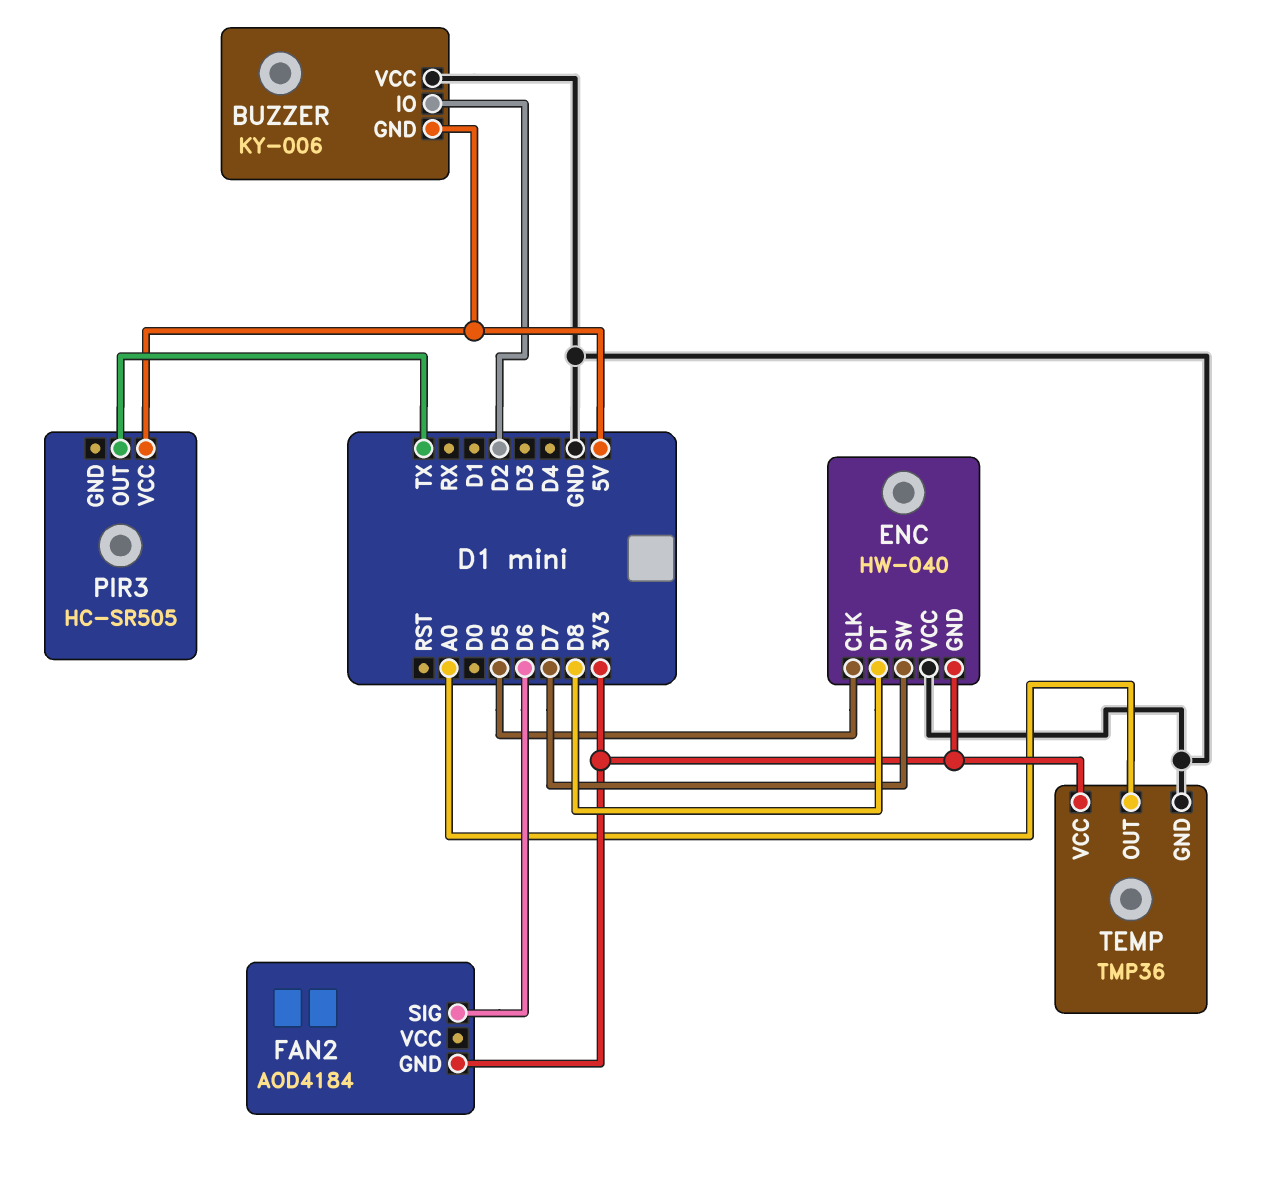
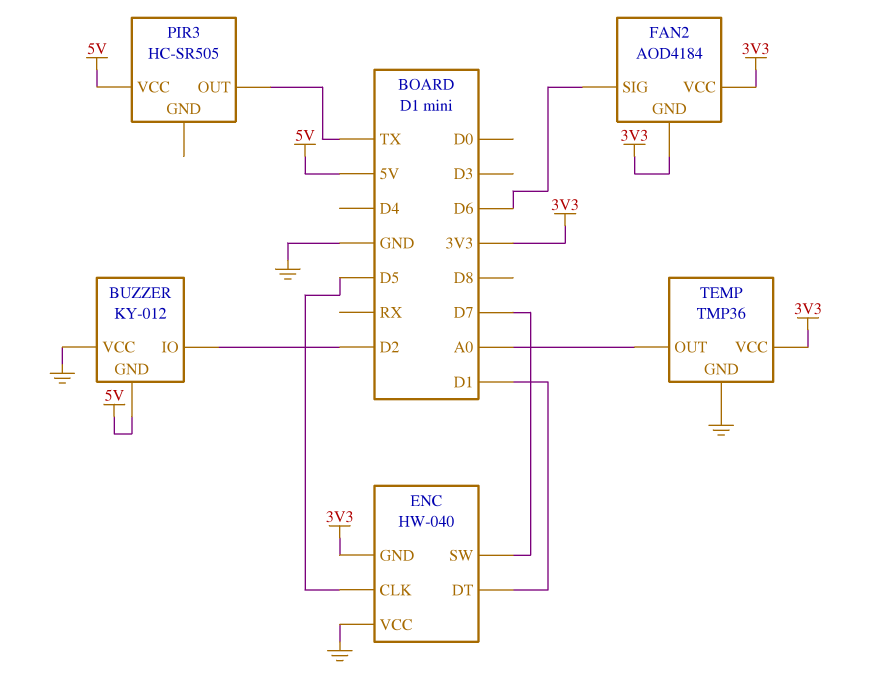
BUZZER: KY-006 -> KY-012
ENC pin DT: D8 -> D1
FAN2 pin VCC: none -> 3V3

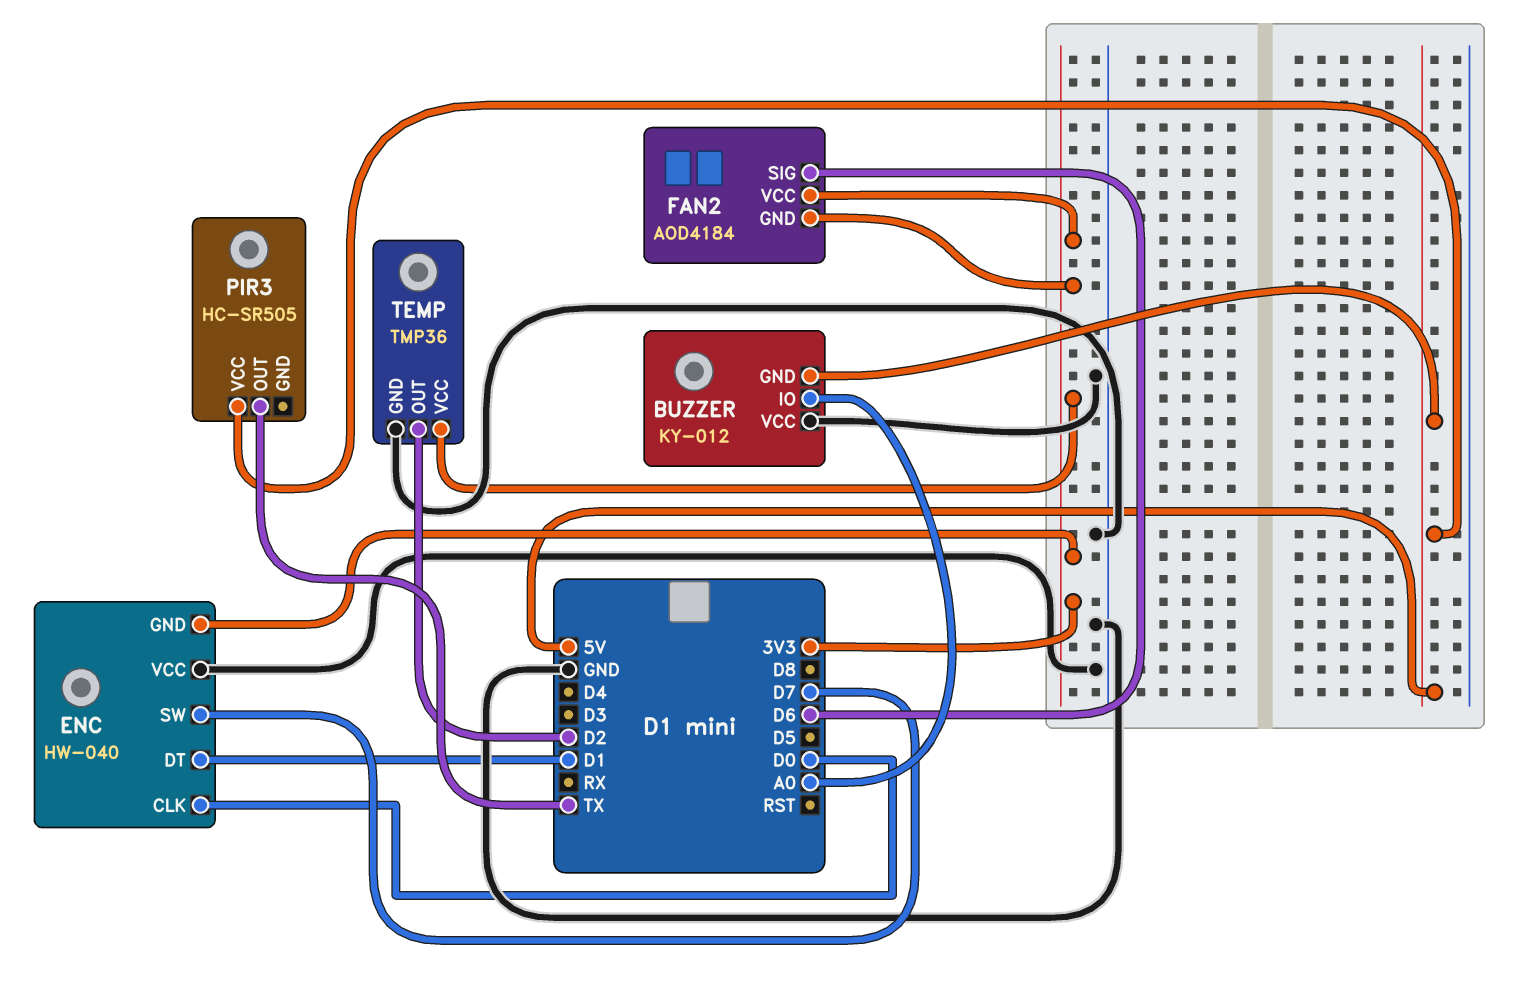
BUZZER pin IO: D2 -> A0
ENC pin CLK: D5 -> D0
TEMP pin OUT: A0 -> D2

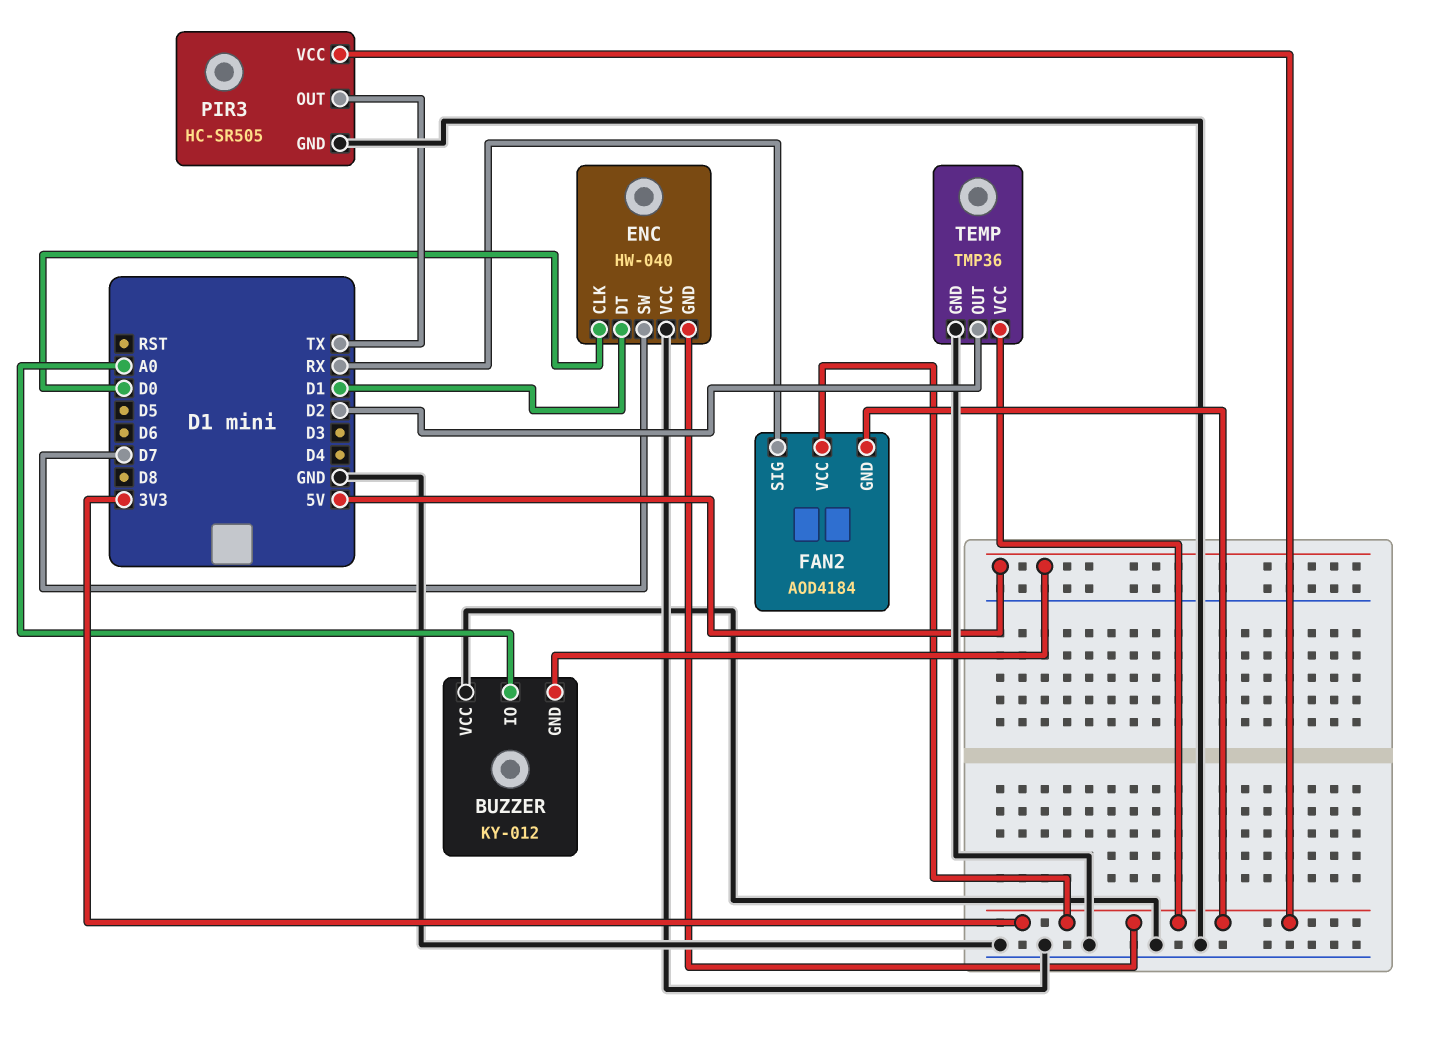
FAN2 pin SIG: D6 -> RX
PIR3 pin GND: none -> GND
PIR3 pin VCC: 5V -> 3V3

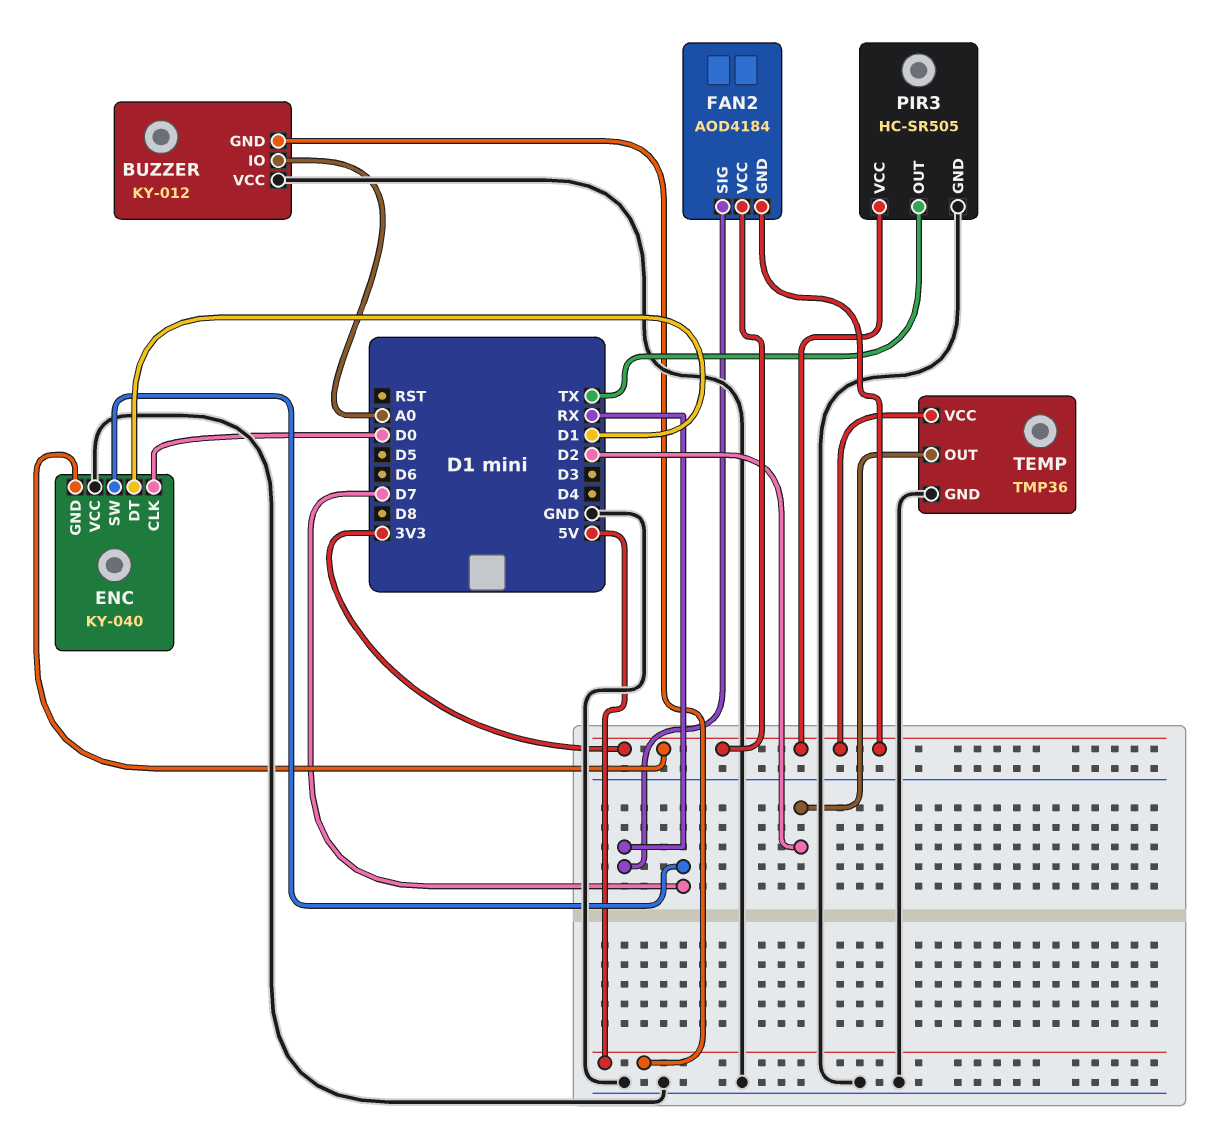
ENC: HW-040 -> KY-040

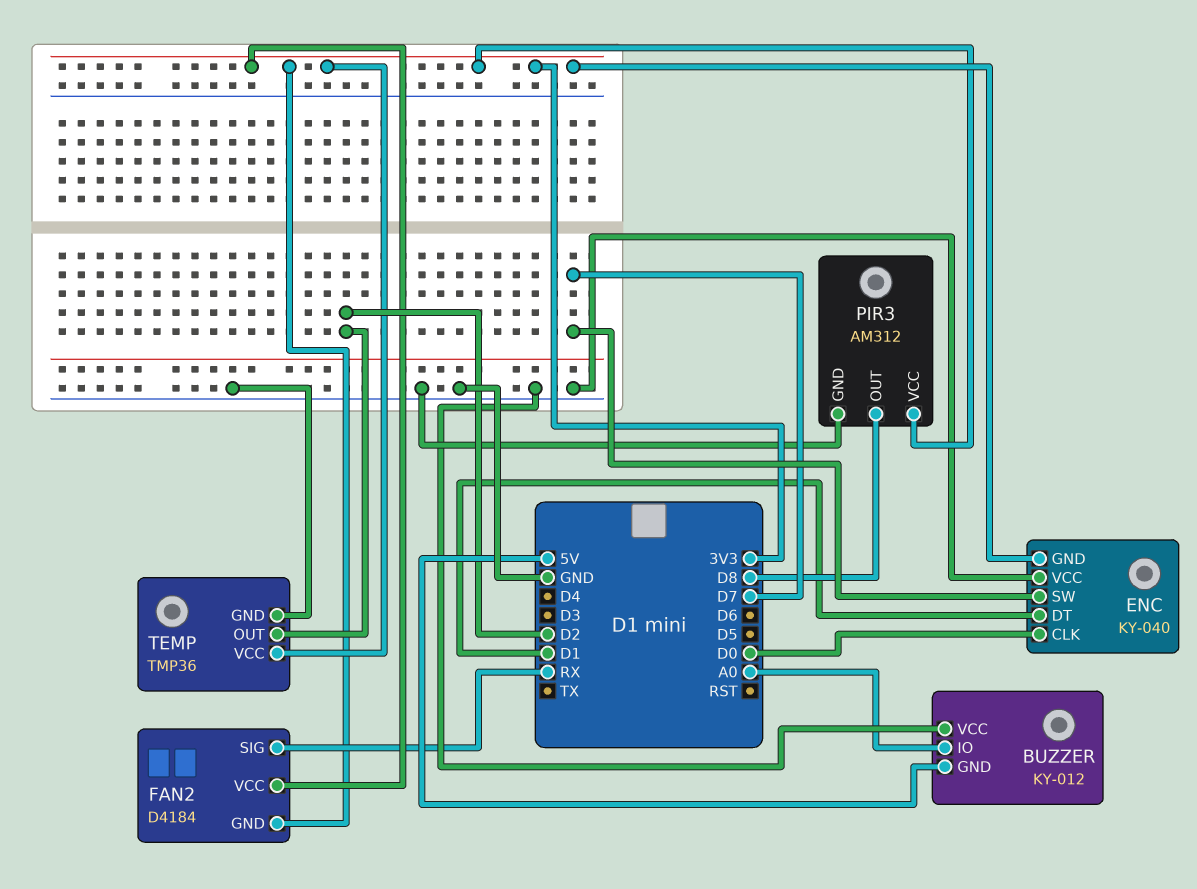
FAN2: AOD4184 -> D4184
PIR3: HC-SR505 -> AM312
PIR3 pin OUT: TX -> D8

